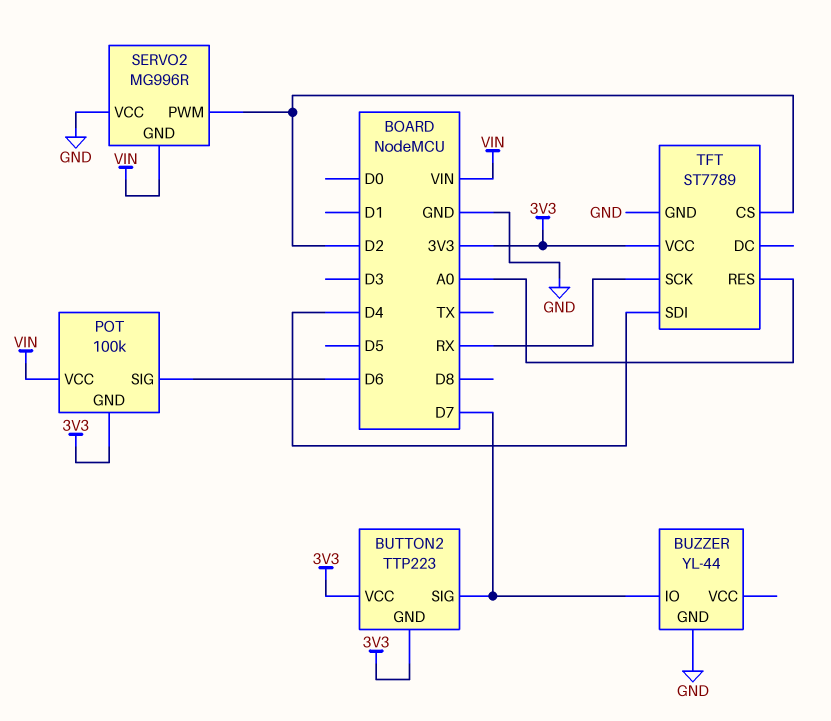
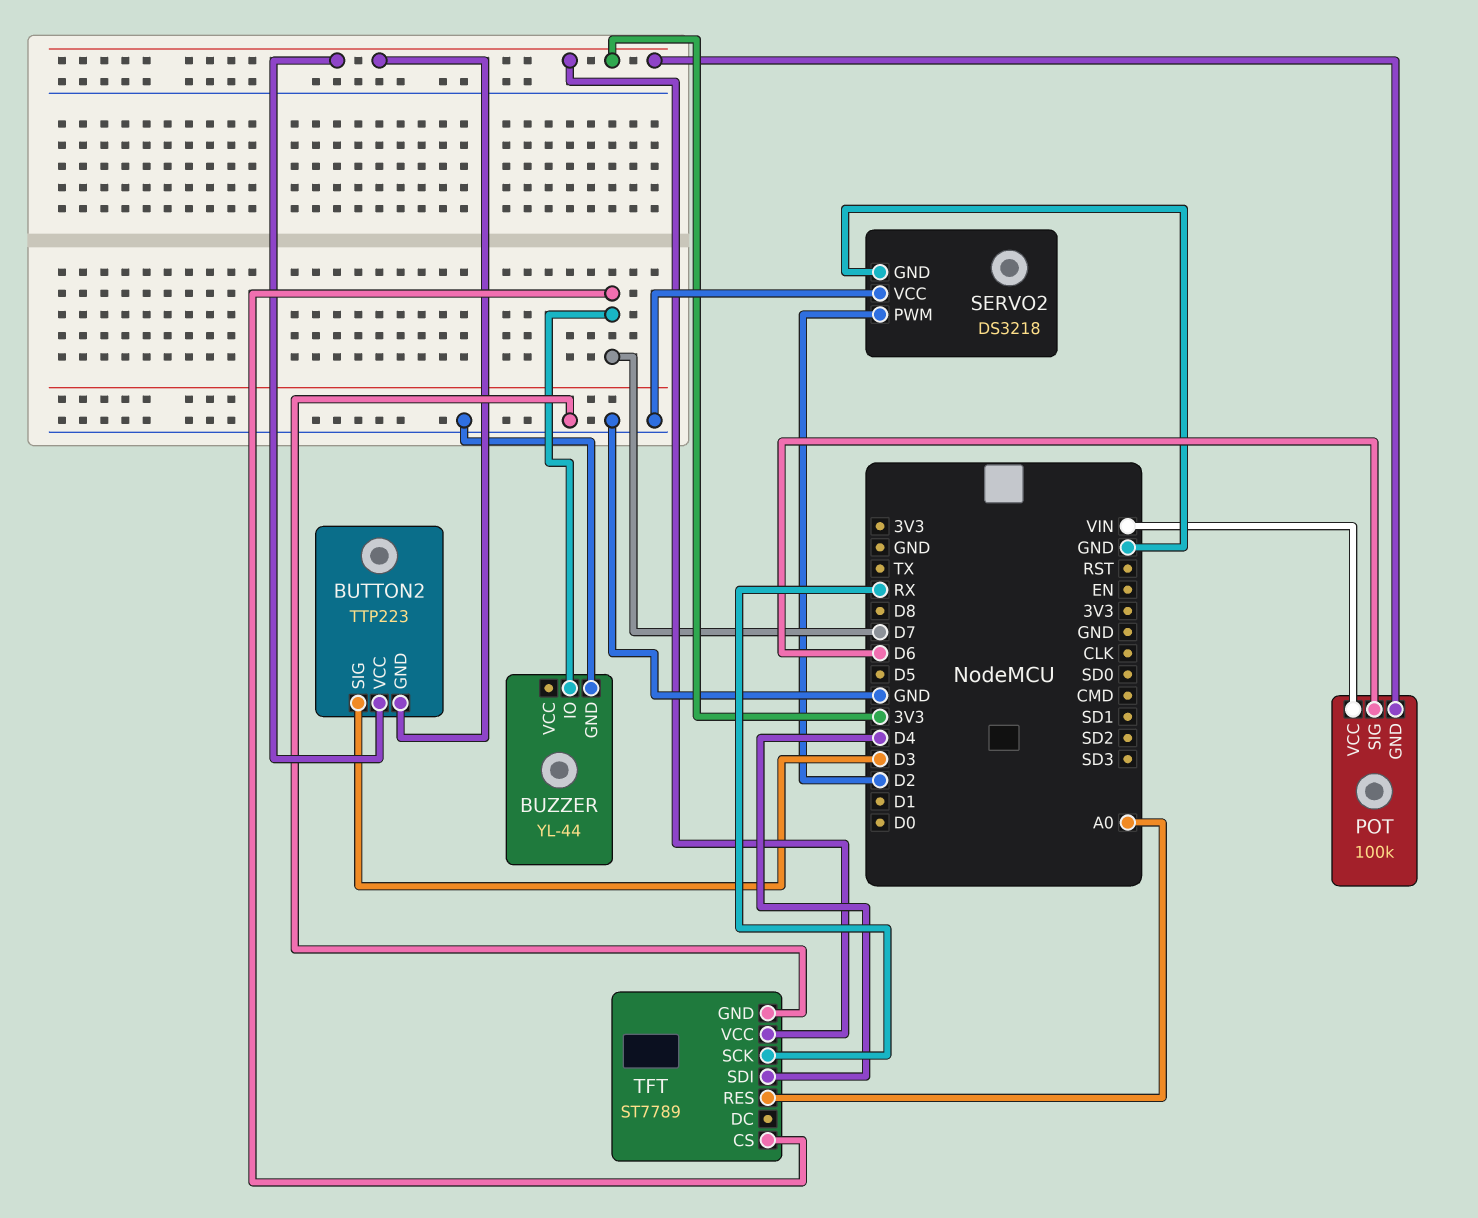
BUTTON2 pin SIG: D7 -> D3
SERVO2: MG996R -> DS3218
SERVO2 pin GND: VIN -> GND
TFT pin CS: D2 -> D7

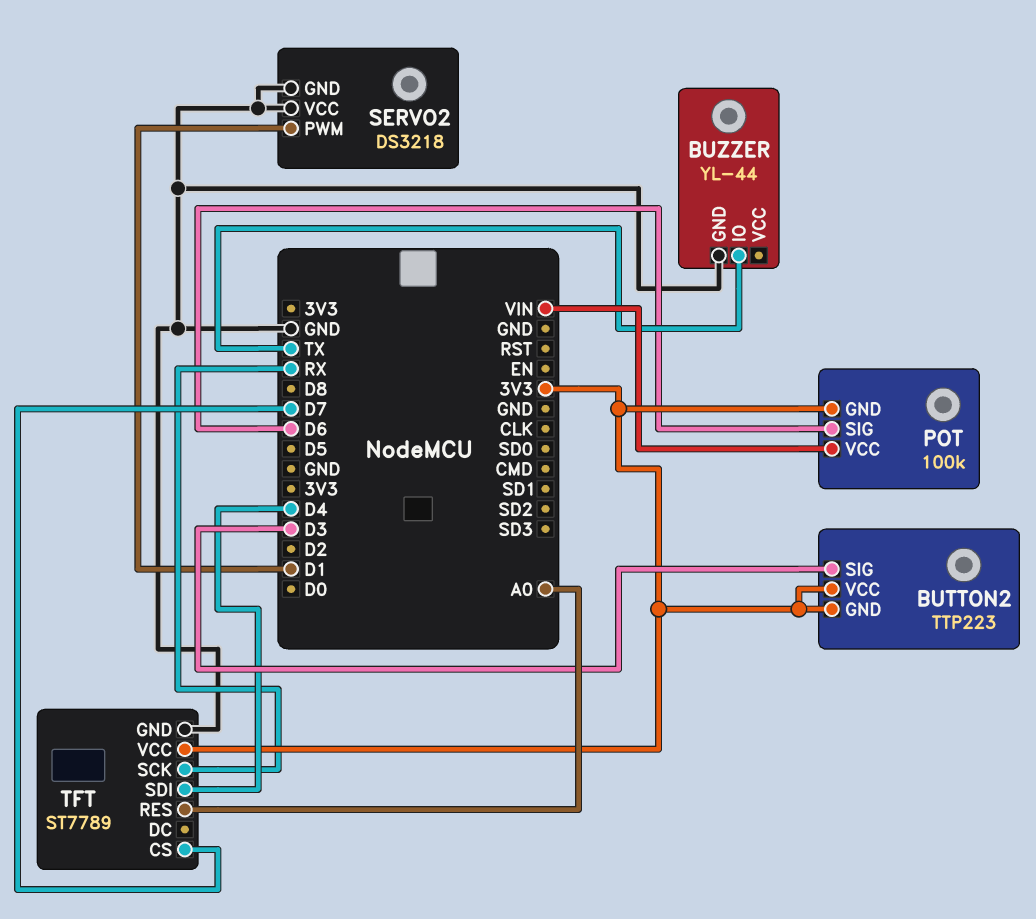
BUZZER pin IO: D7 -> TX
SERVO2 pin PWM: D2 -> D1

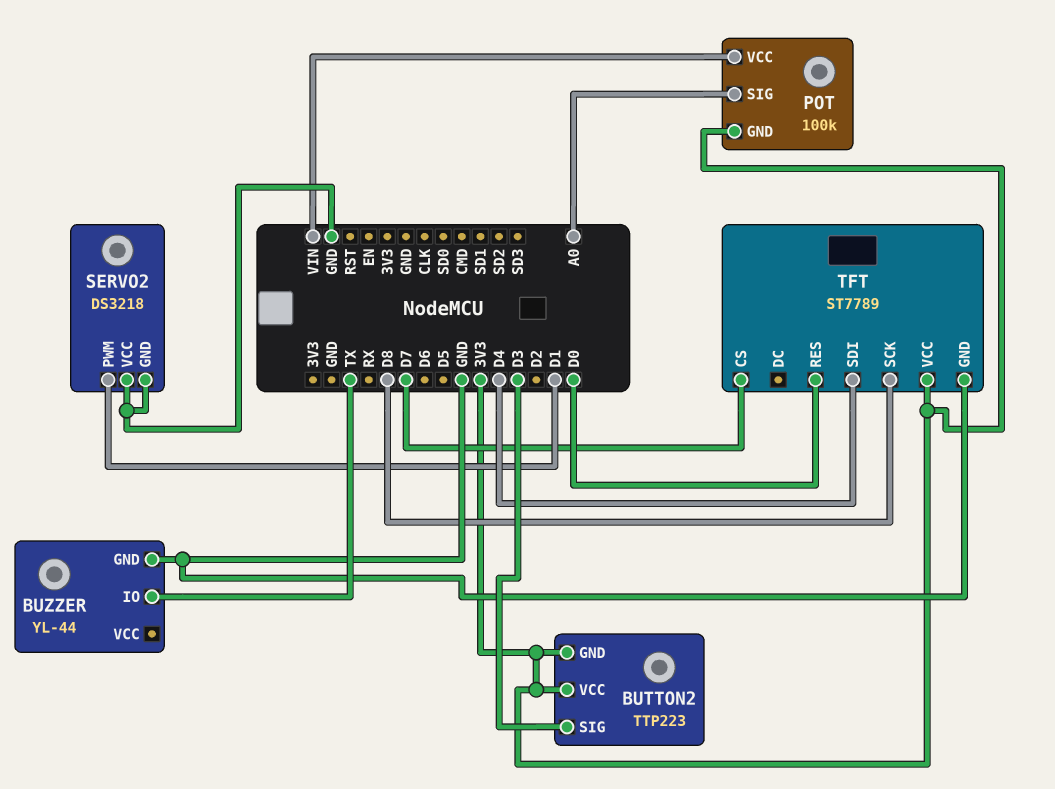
POT pin SIG: D6 -> A0
TFT pin RES: A0 -> D0
TFT pin SCK: RX -> D8

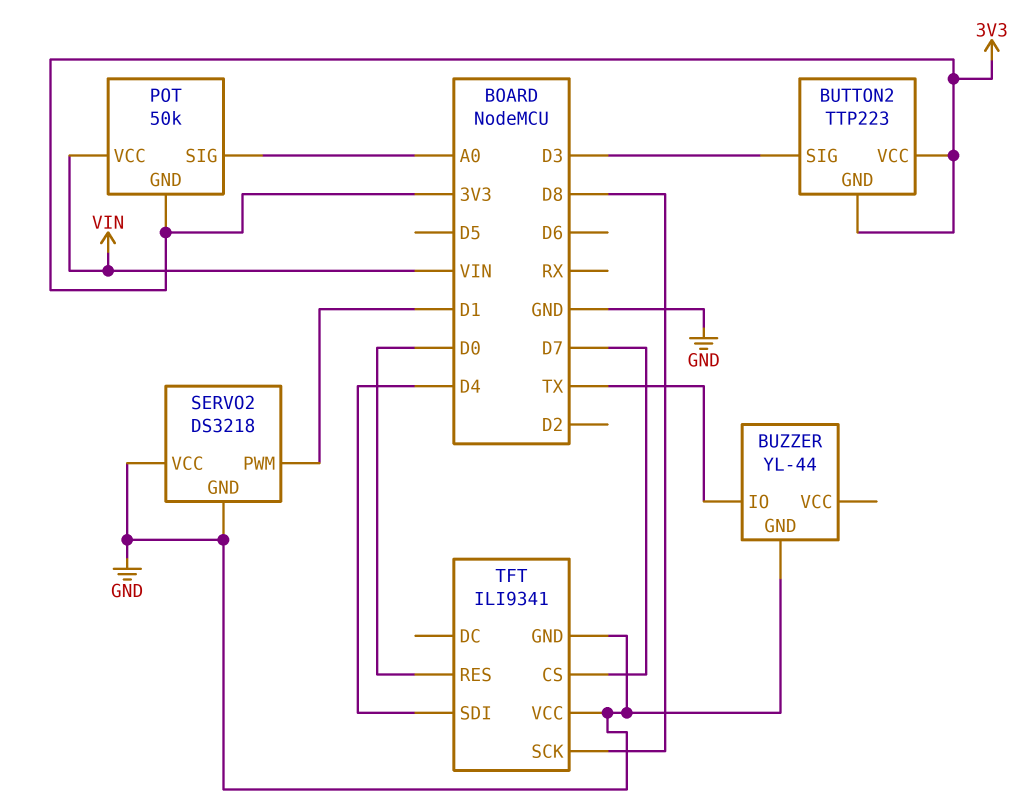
POT: 100k -> 50k
TFT: ST7789 -> ILI9341
TFT pin VCC: 3V3 -> GND

